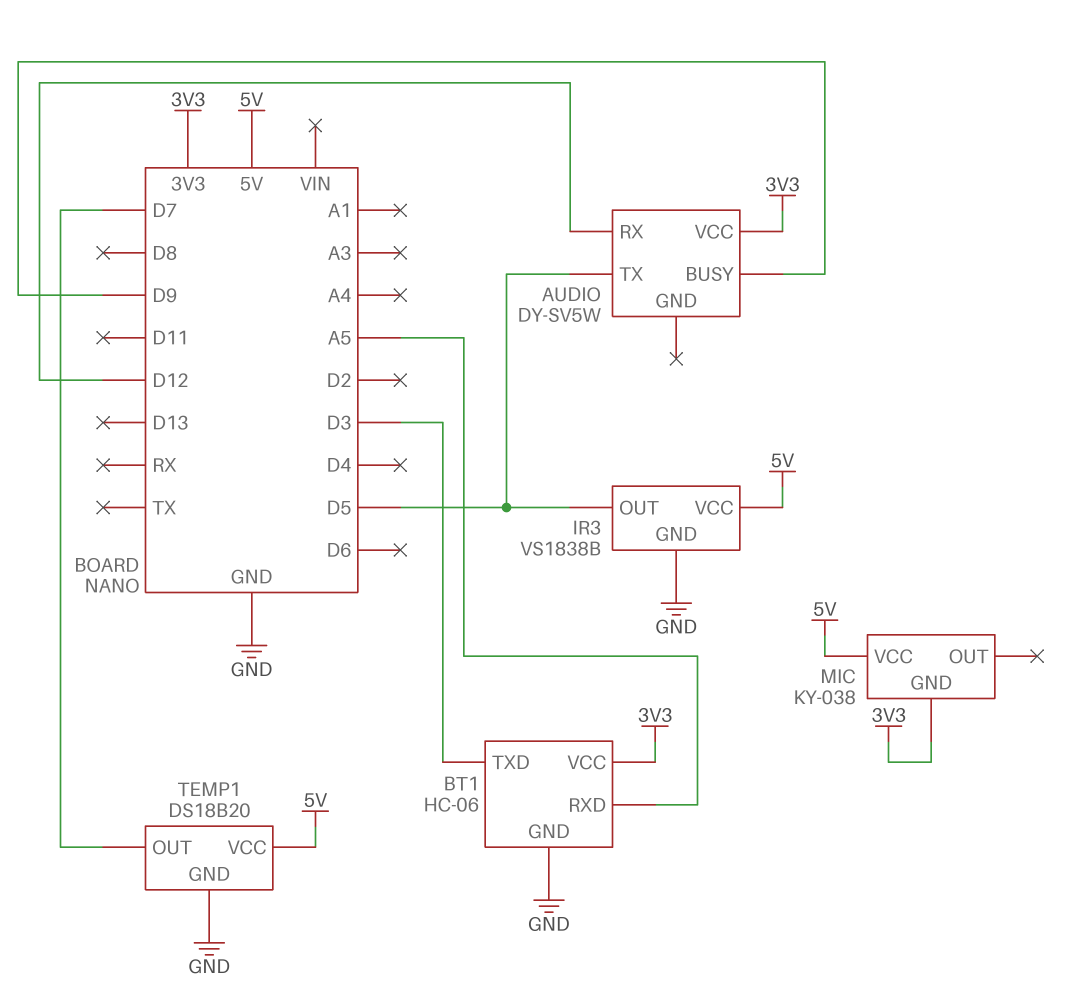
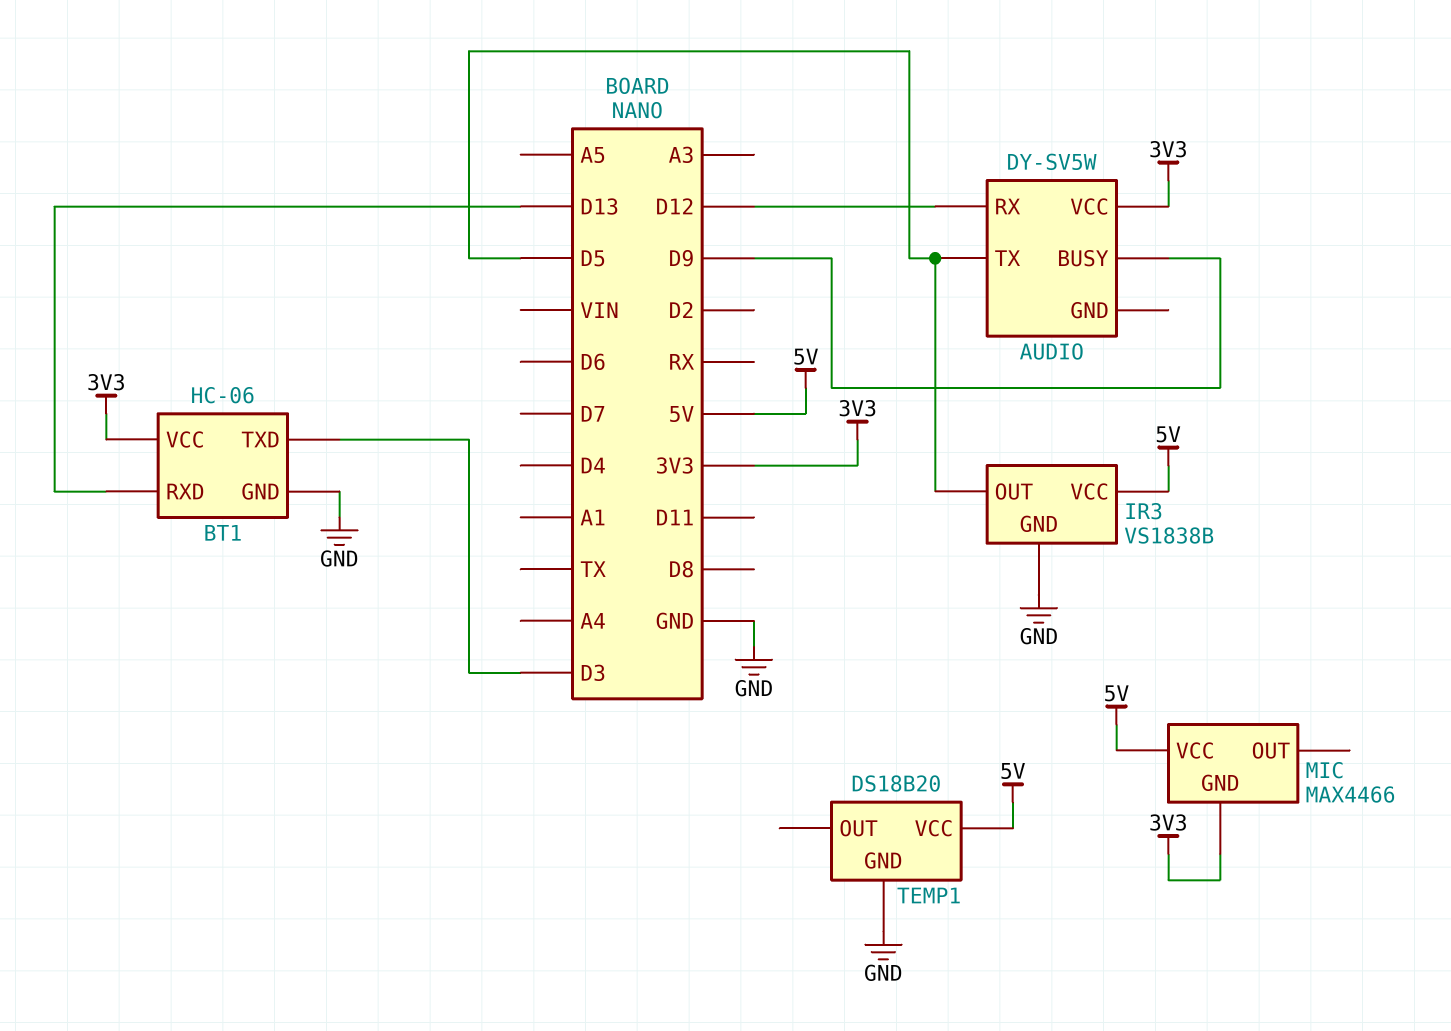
BT1 pin RXD: A5 -> D13
MIC: KY-038 -> MAX4466
TEMP1 pin OUT: D7 -> none

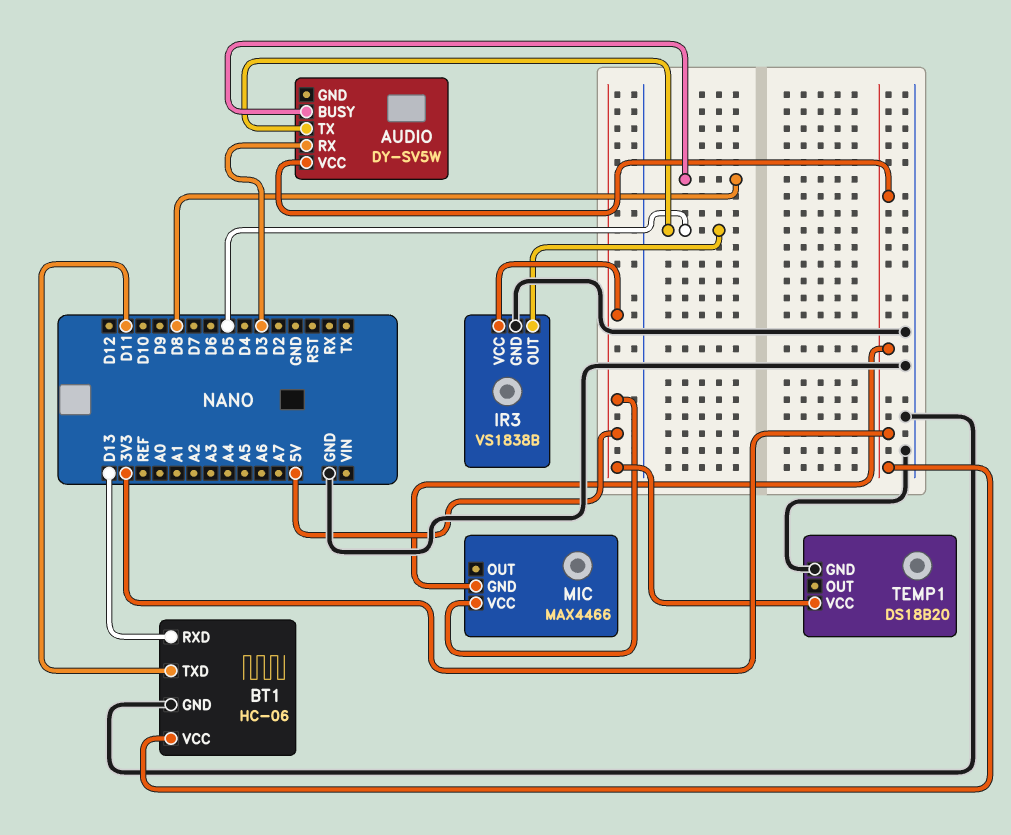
AUDIO pin BUSY: D9 -> D8
AUDIO pin RX: D12 -> D3
BT1 pin TXD: D3 -> D11

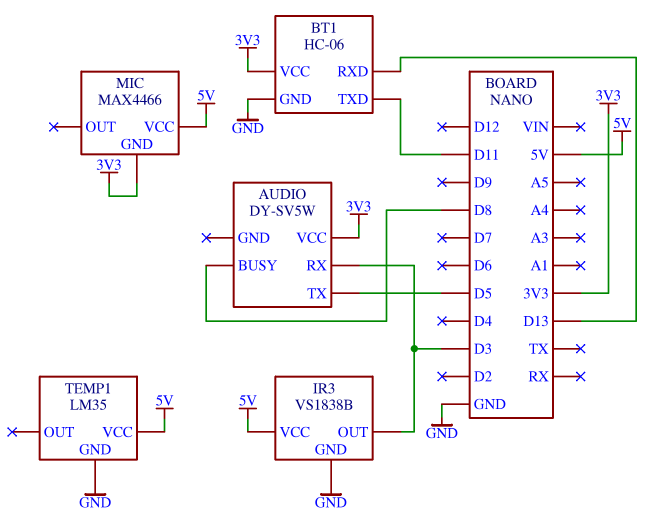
IR3 pin OUT: D5 -> D3
TEMP1: DS18B20 -> LM35

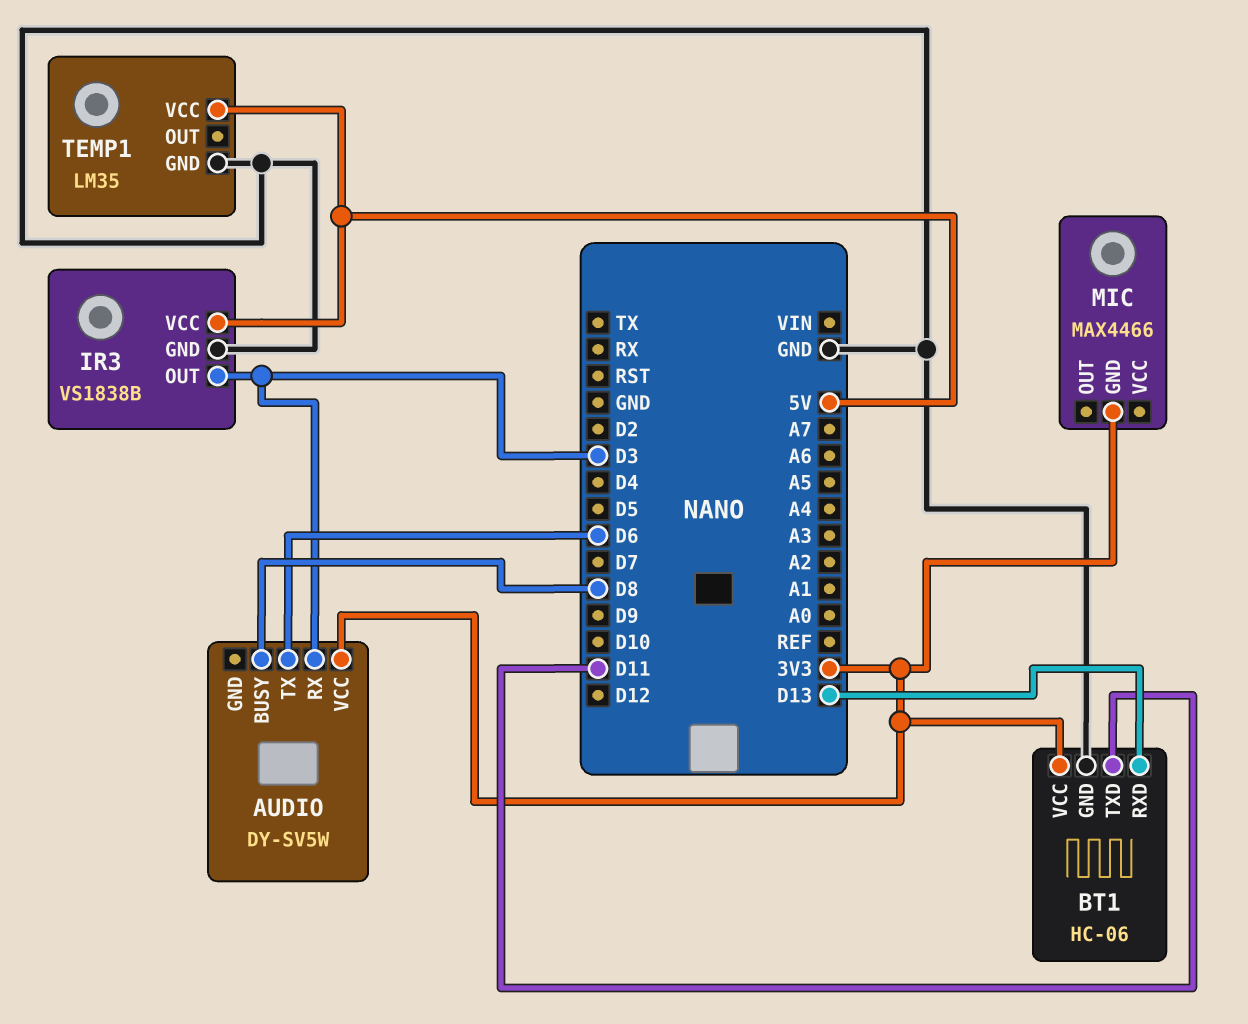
AUDIO pin TX: D5 -> D6
MIC pin VCC: 5V -> none

